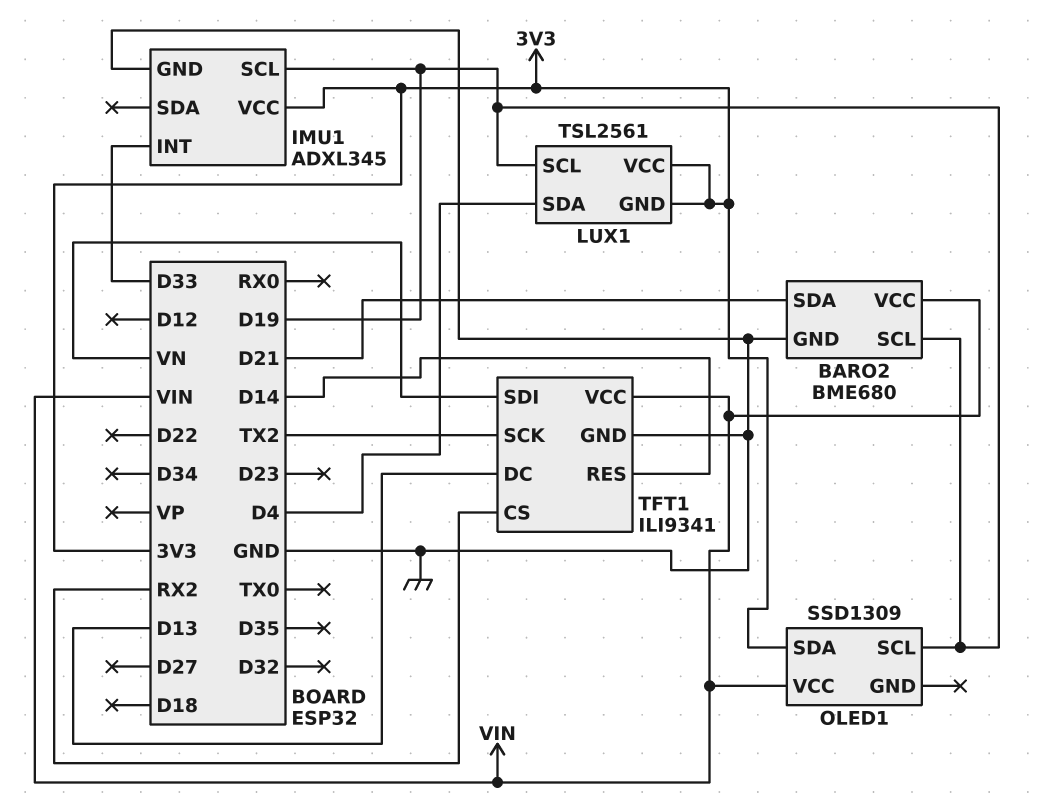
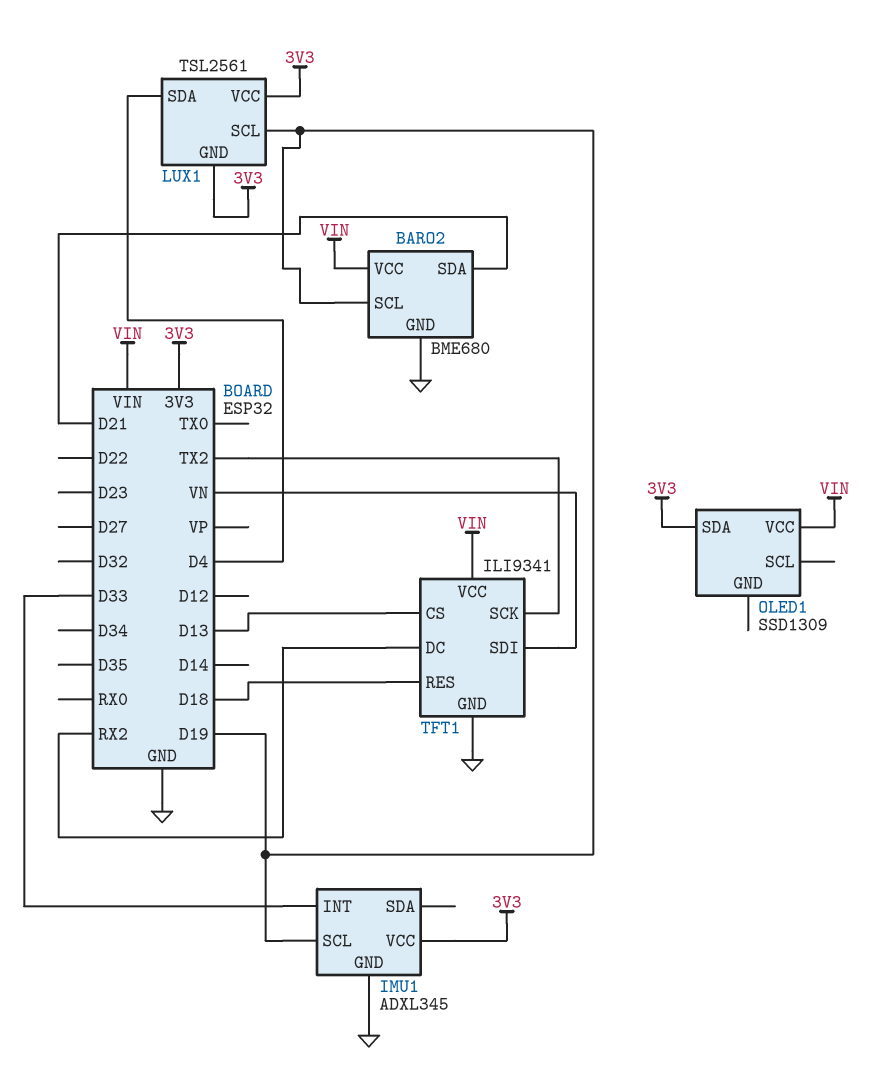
OLED1 pin SCL: D19 -> none
TFT1 pin CS: RX2 -> D13
TFT1 pin DC: D13 -> RX2
TFT1 pin RES: D14 -> D18

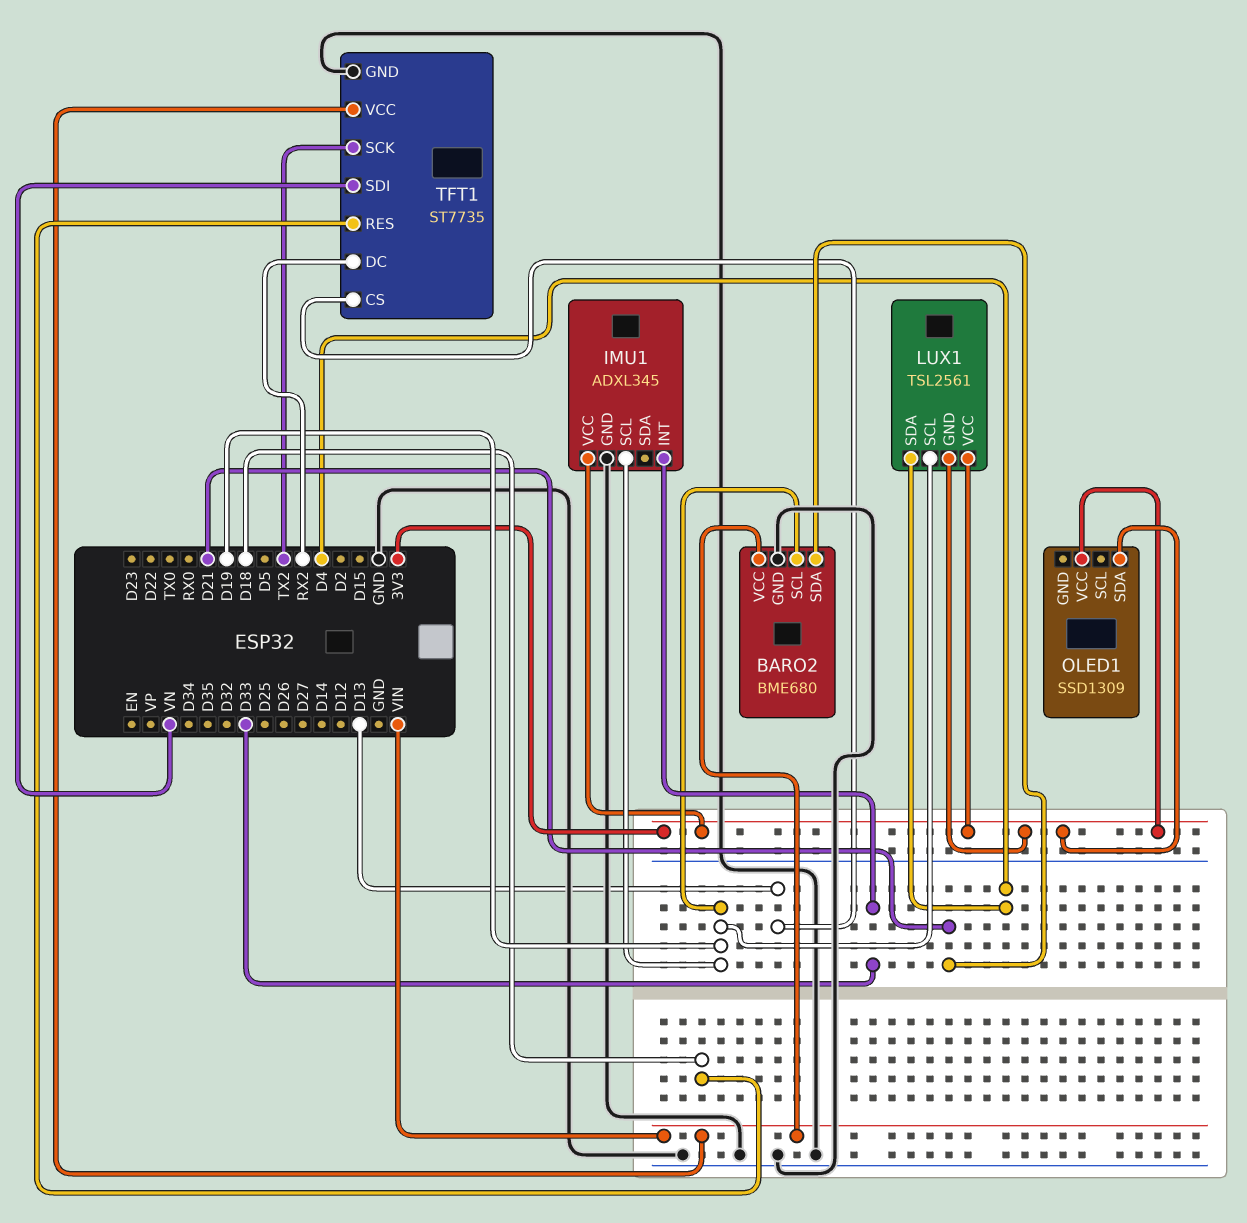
OLED1 pin VCC: VIN -> 3V3
TFT1: ILI9341 -> ST7735

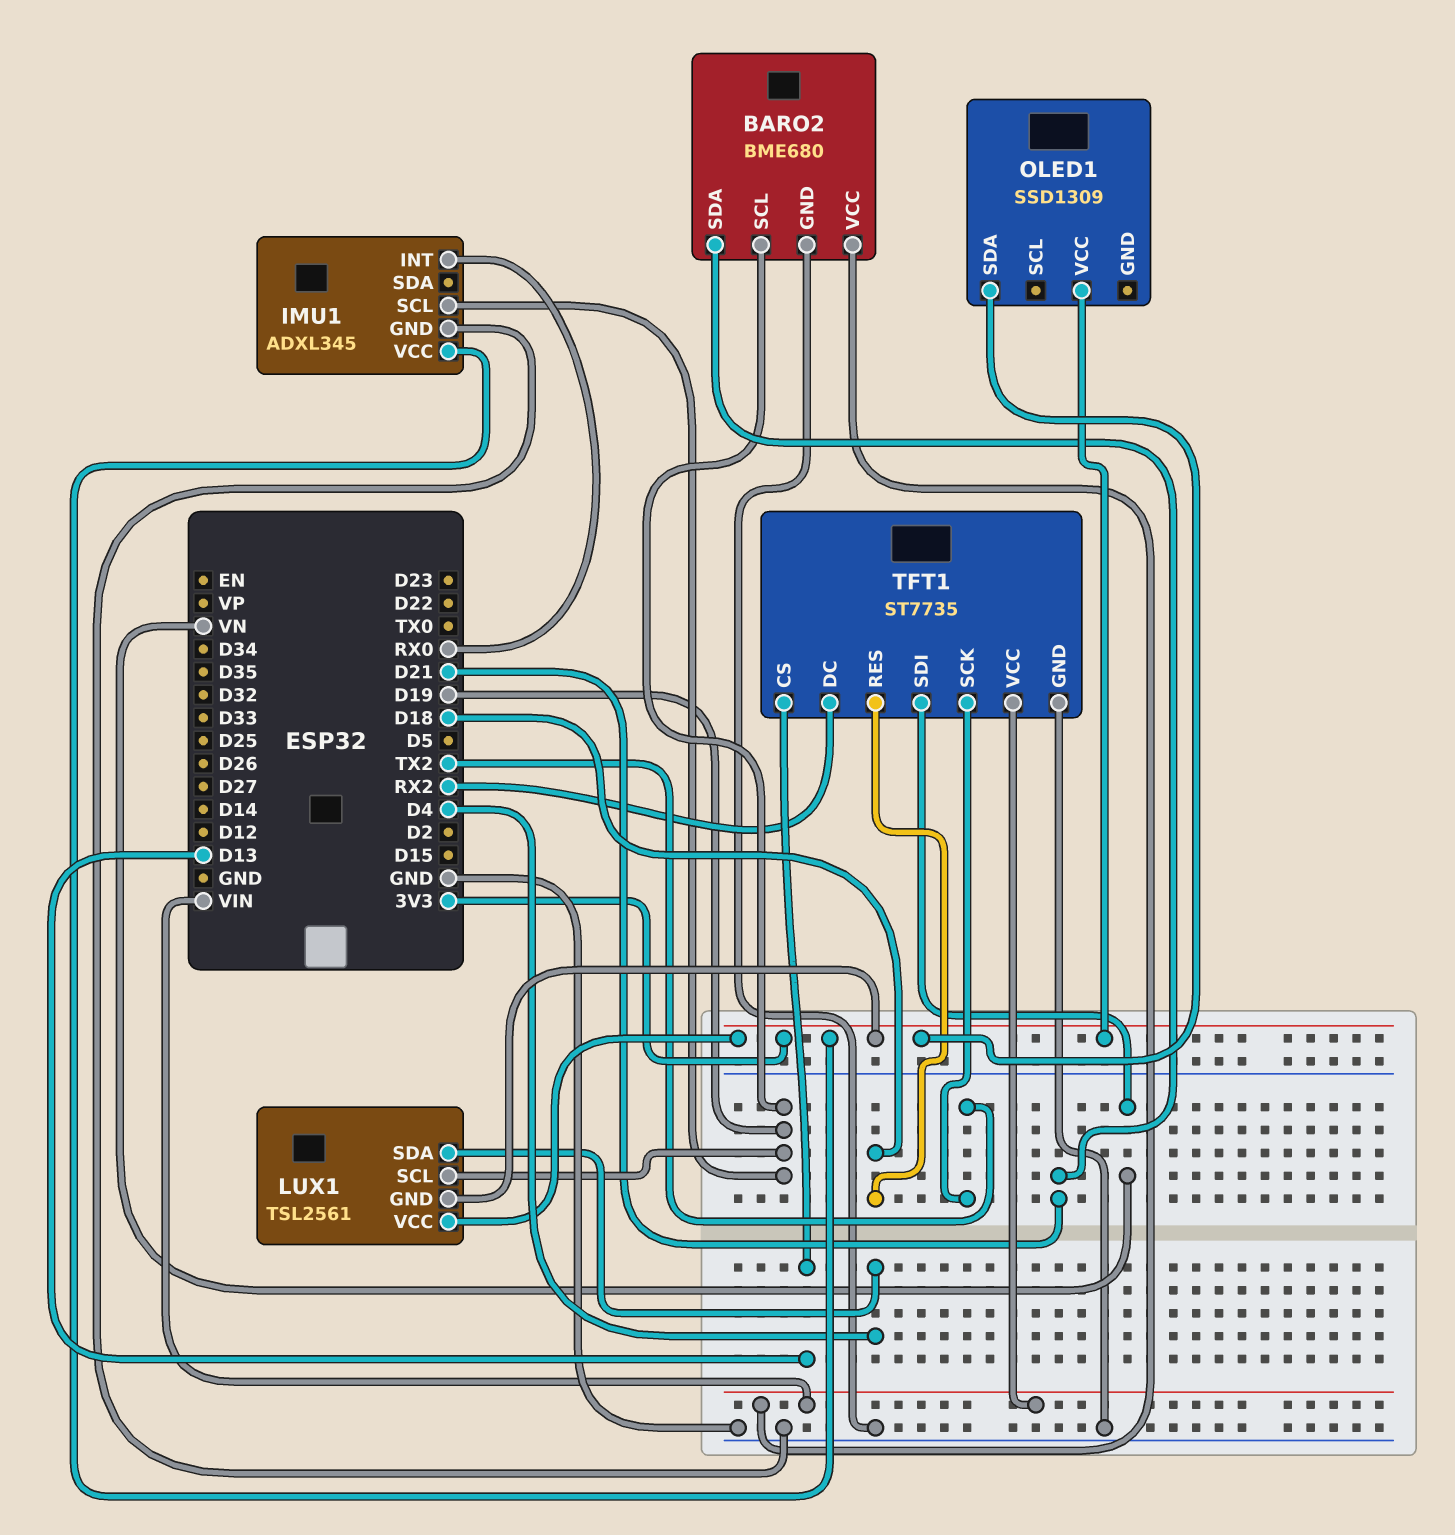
IMU1 pin INT: D33 -> RX0

